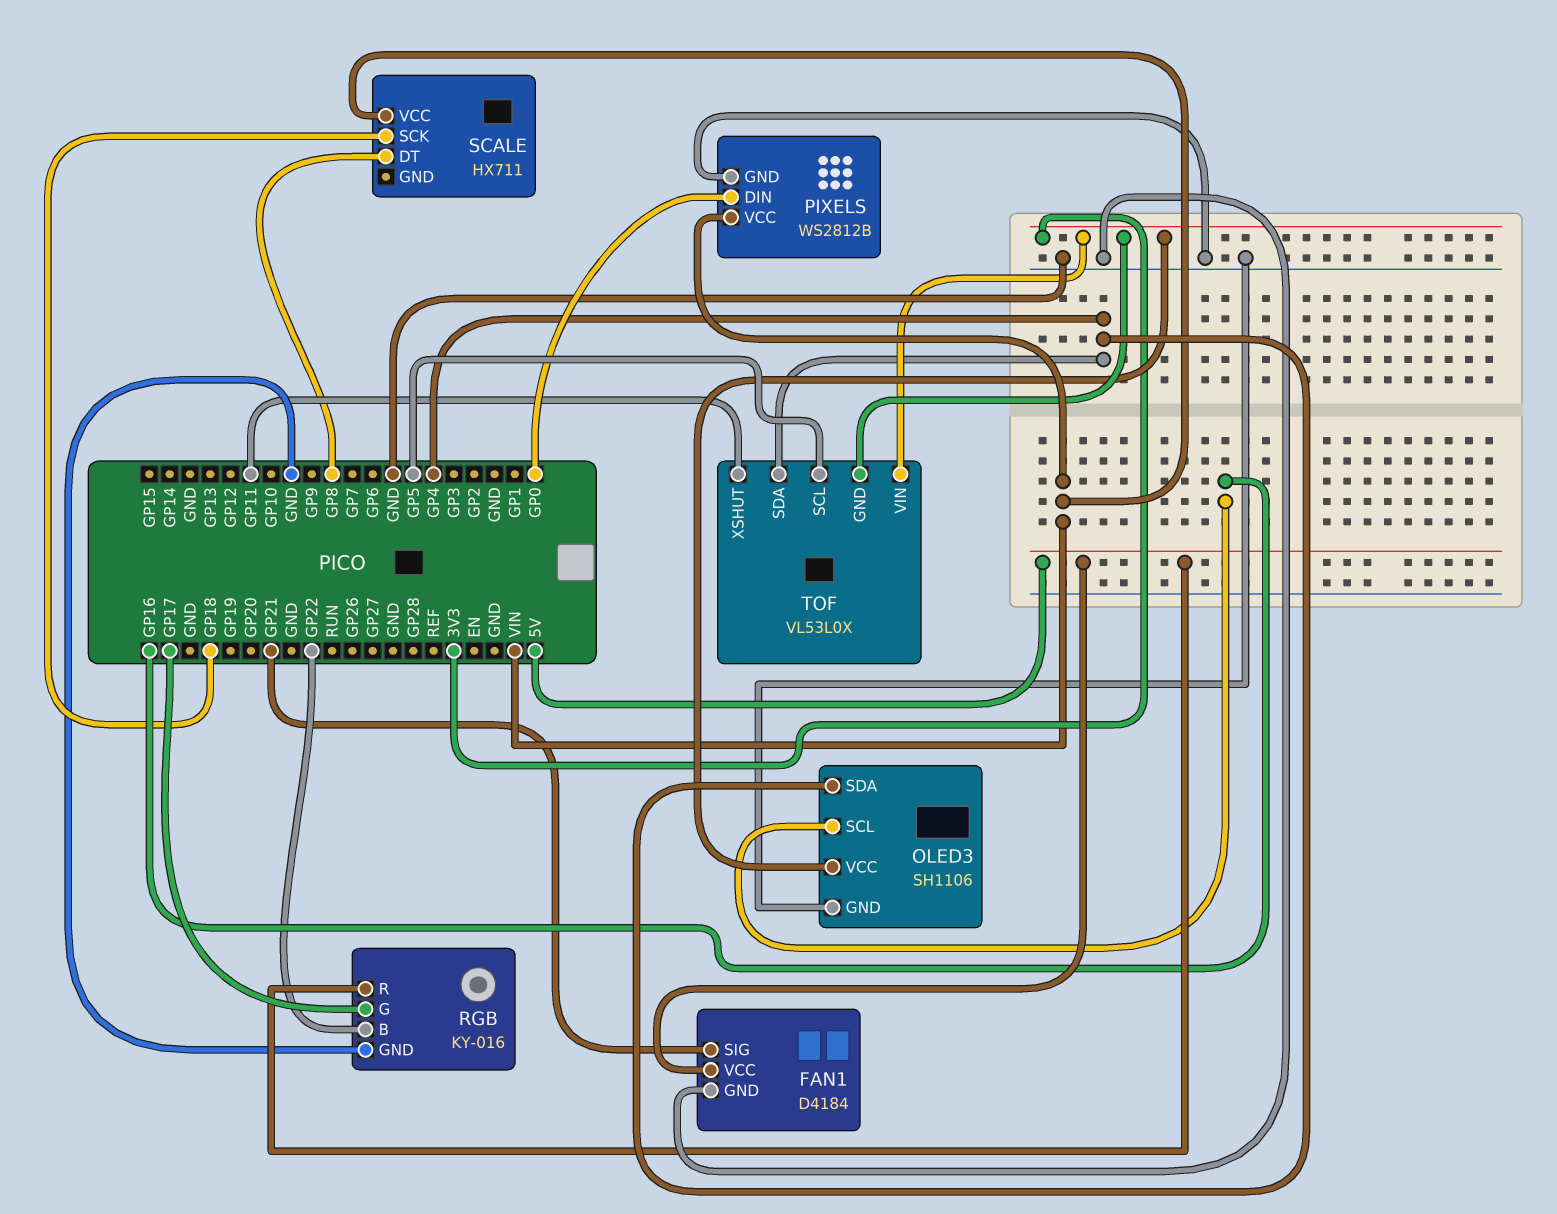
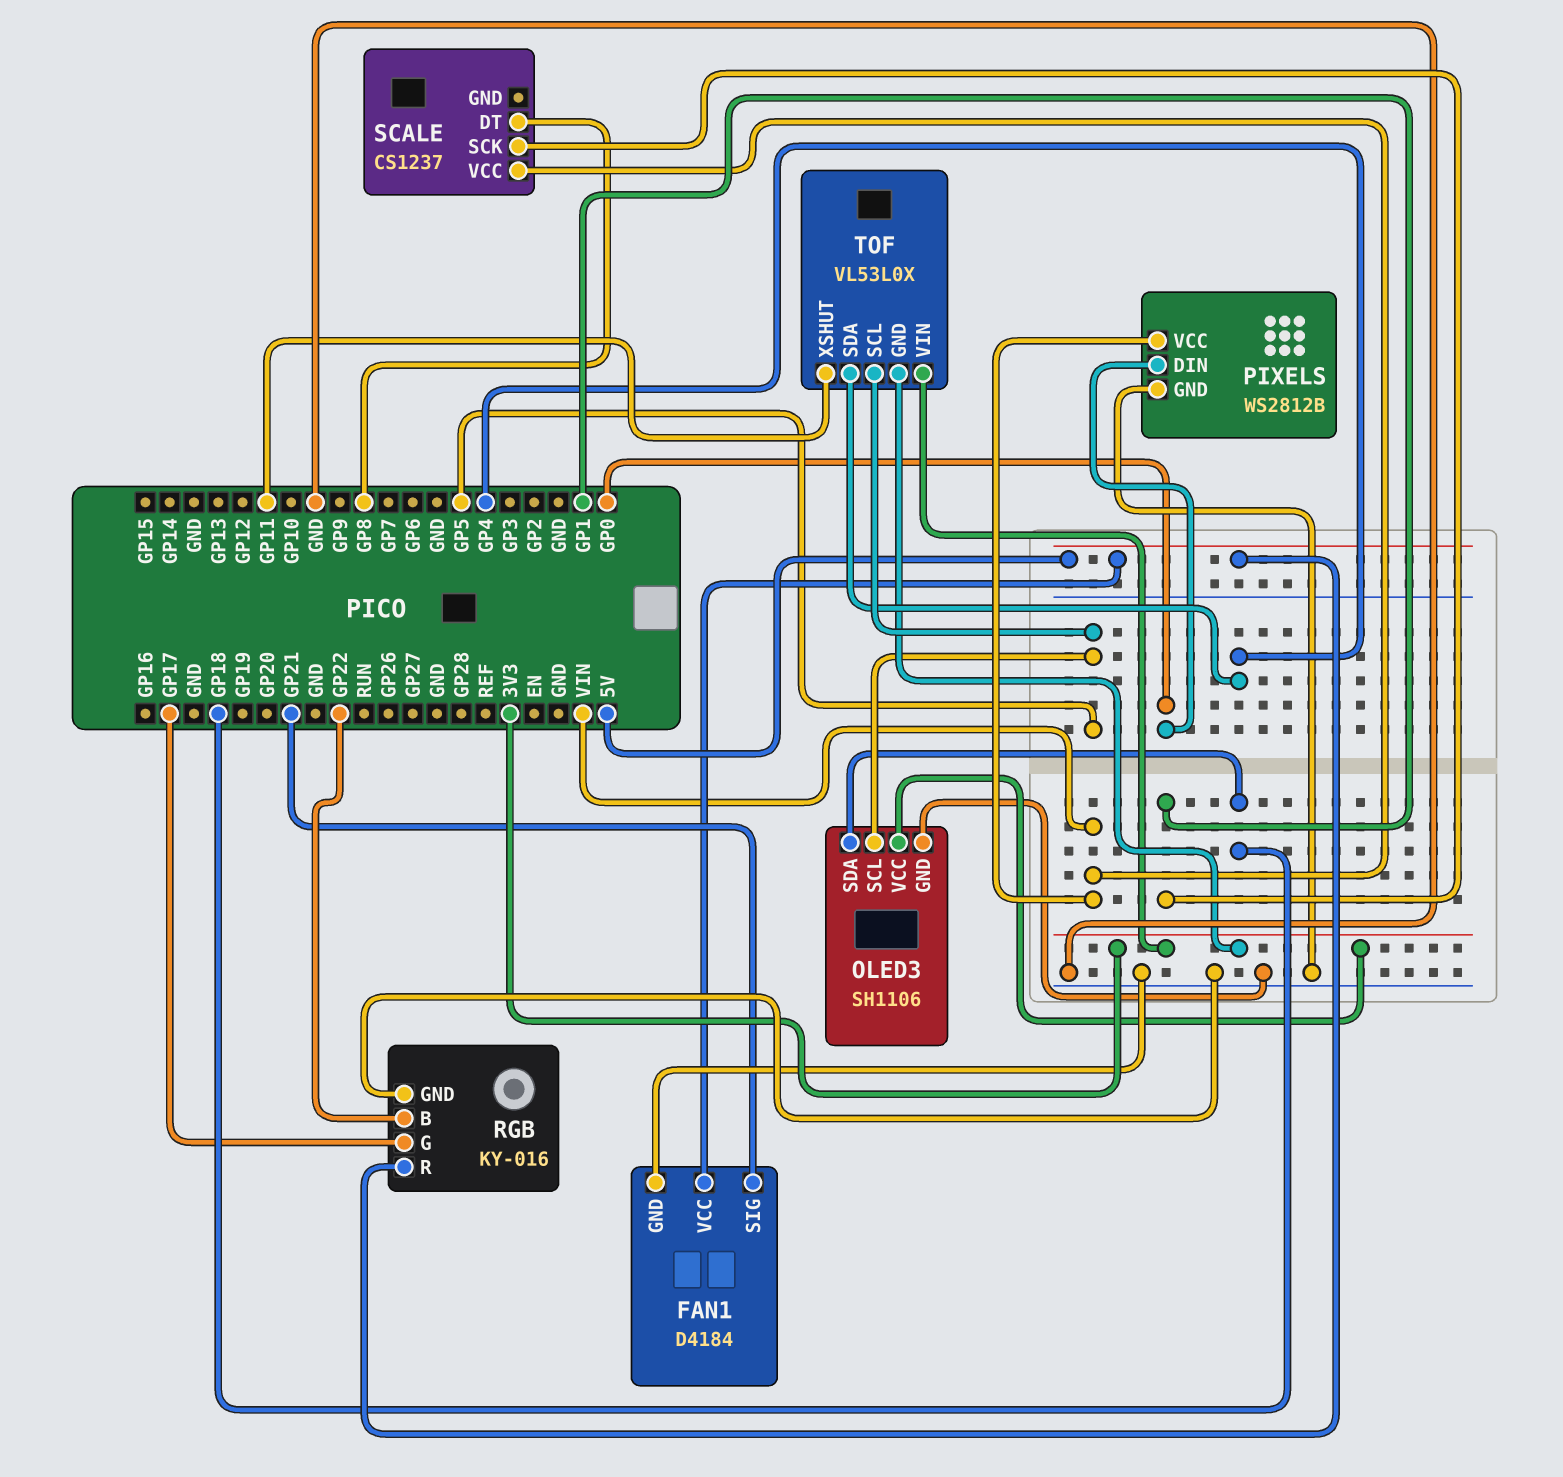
OLED3 pin SCL: GP16 -> GP5
OLED3 pin SDA: GP4 -> GP18
SCALE: HX711 -> CS1237
SCALE pin SCK: GP18 -> GP1

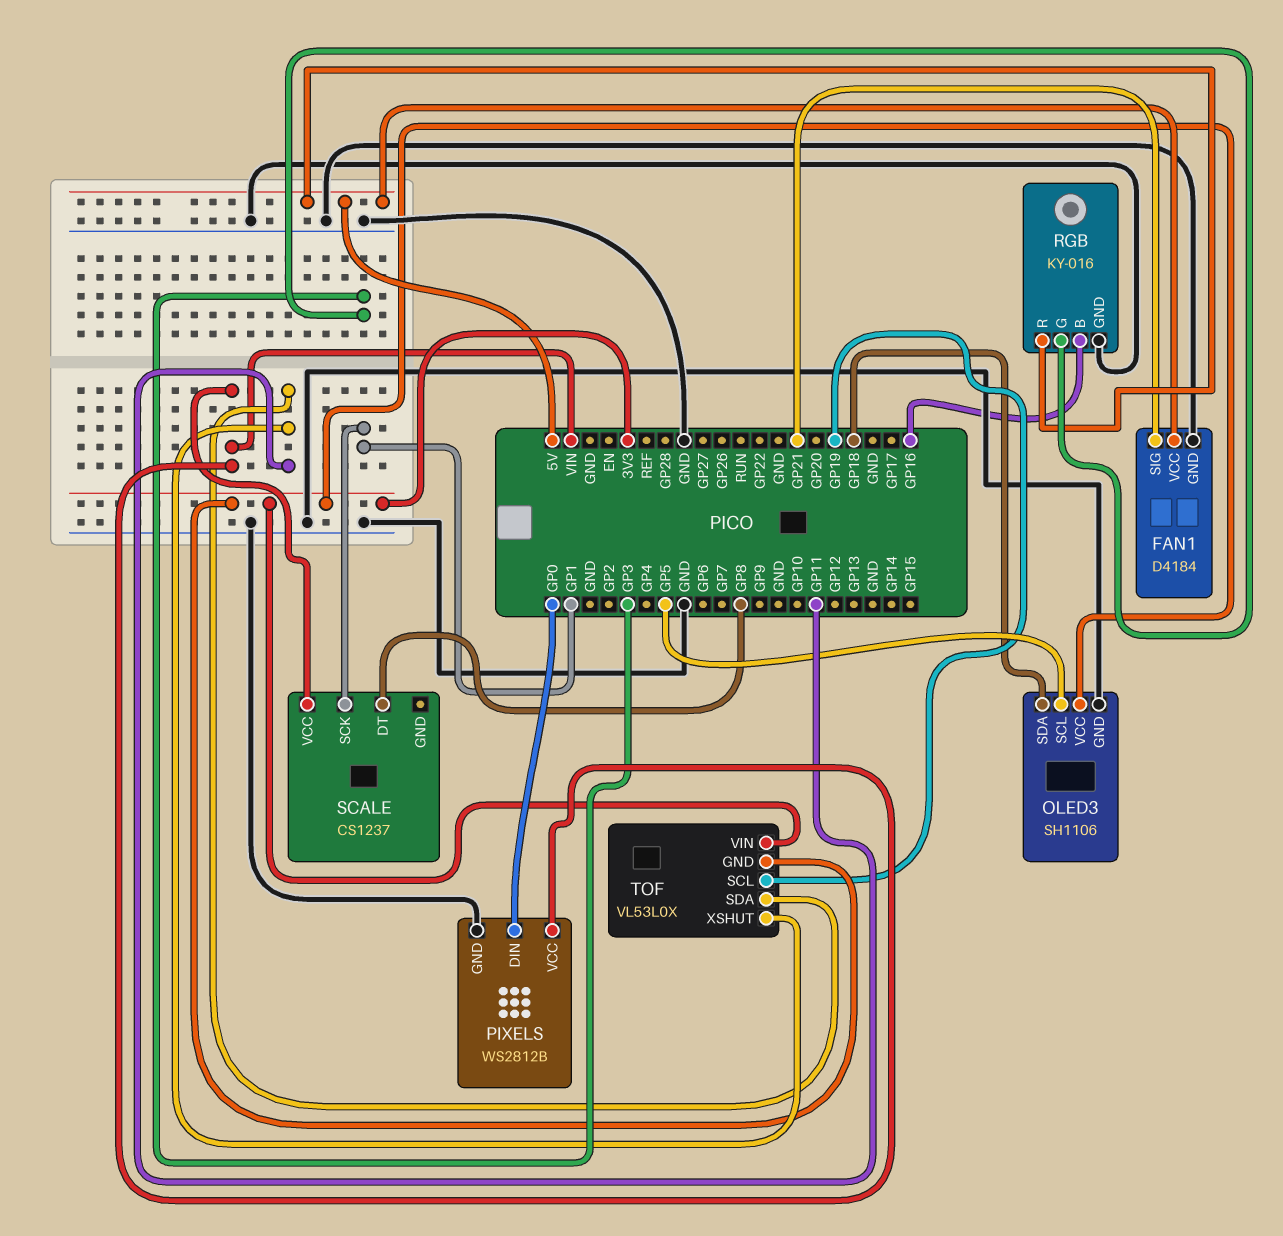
RGB pin B: GP22 -> GP16
RGB pin G: GP17 -> GP3
TOF pin SCL: GP5 -> GP19
TOF pin SDA: GP4 -> GP11

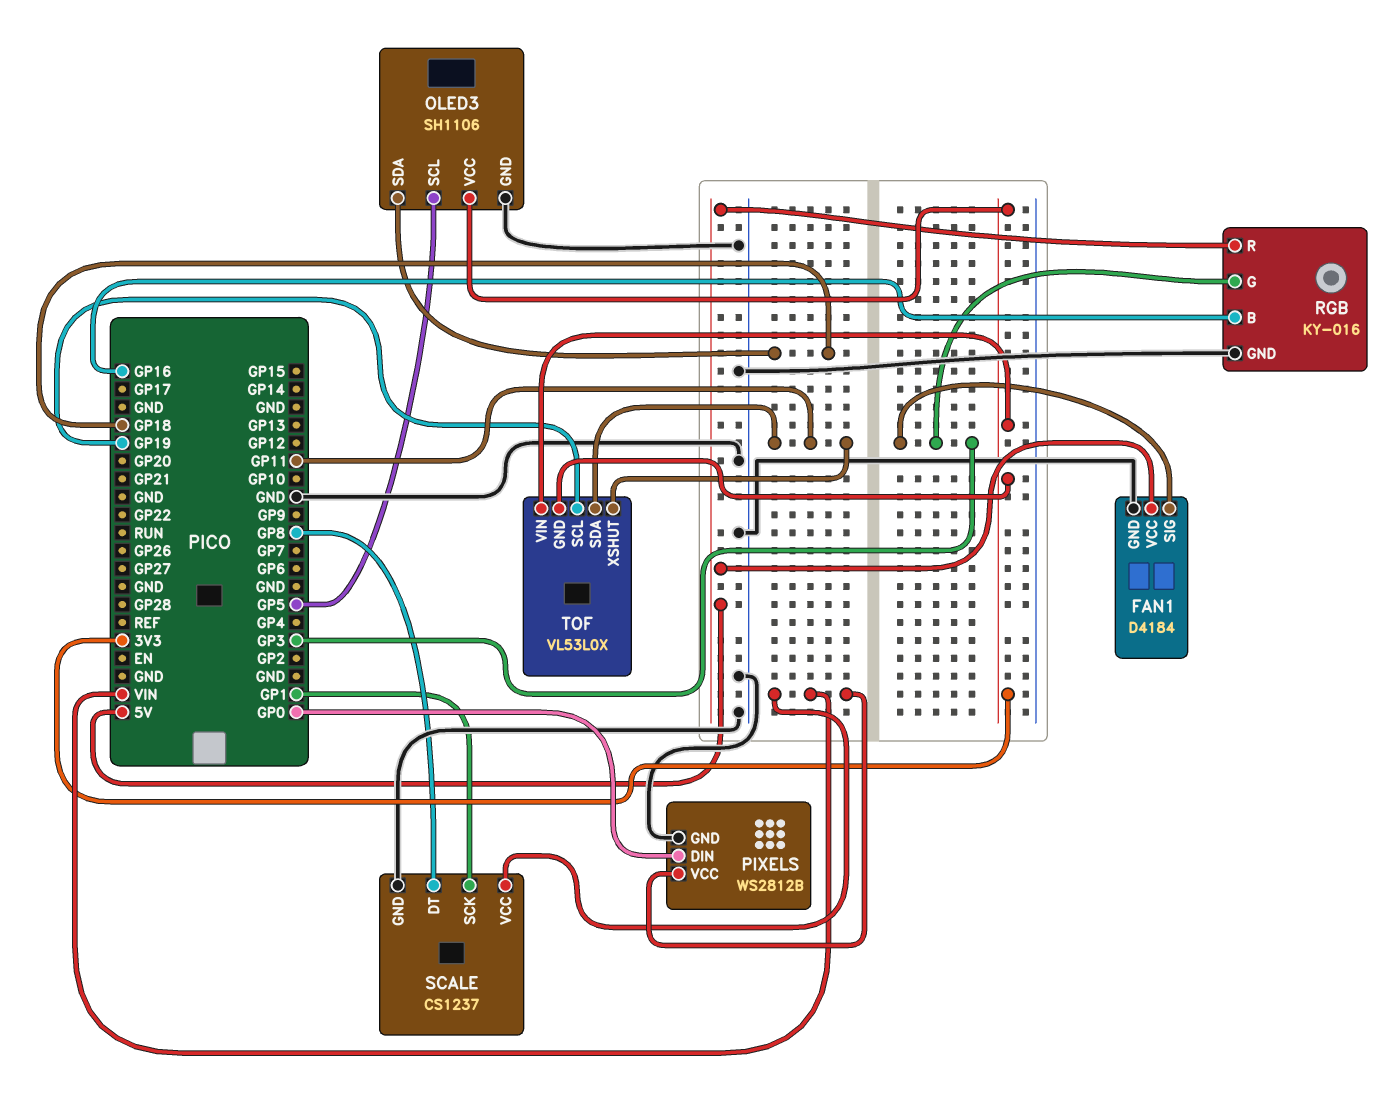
FAN1 pin SIG: GP21 -> GP3
SCALE pin GND: none -> GND

